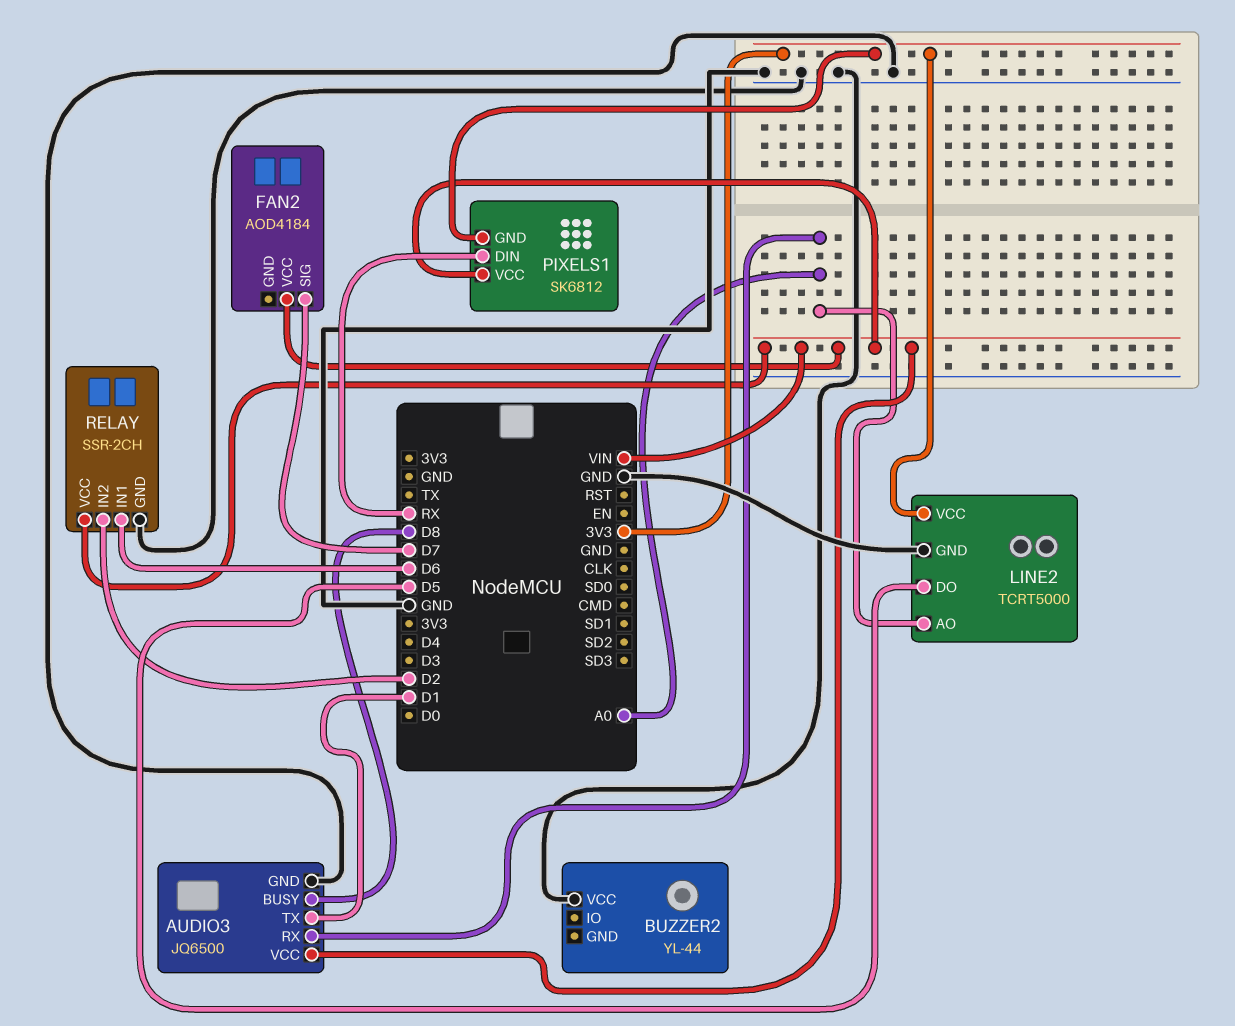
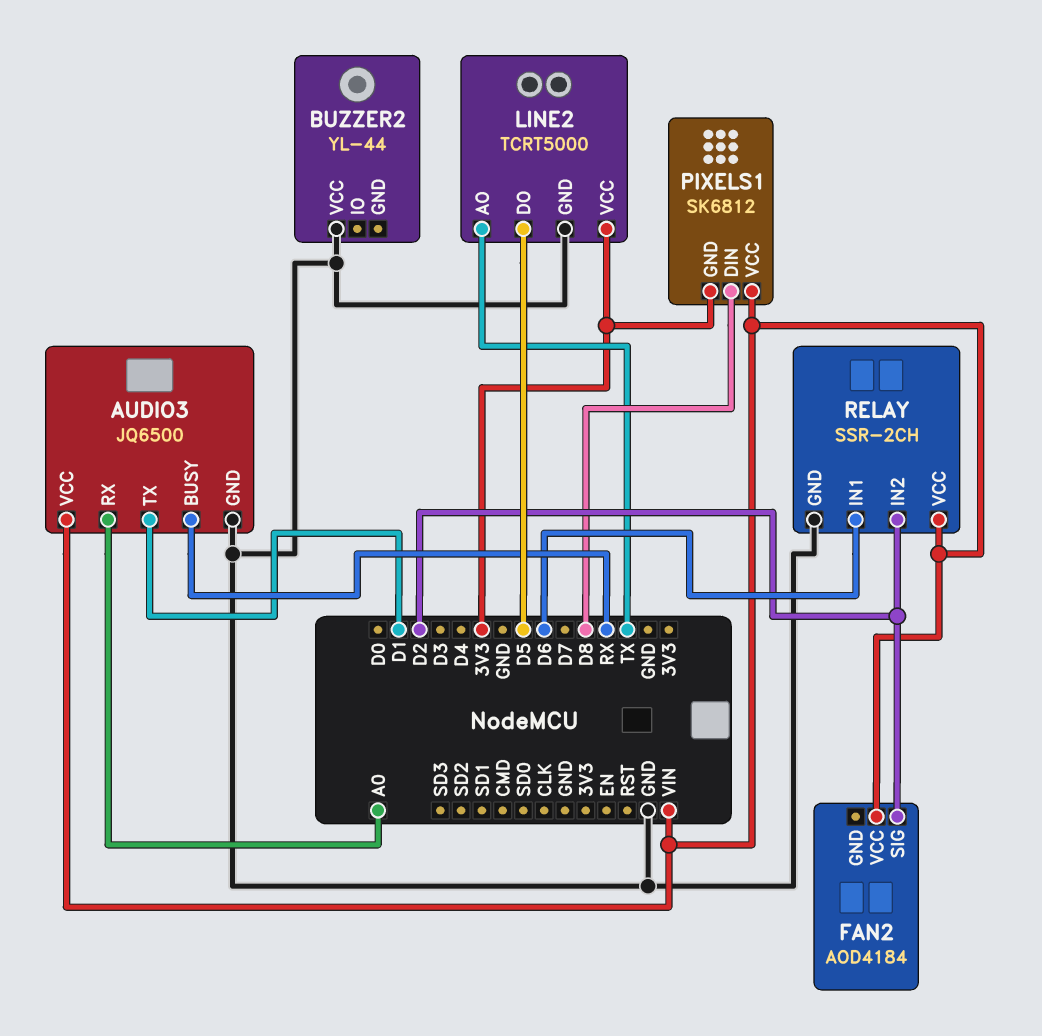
AUDIO3 pin BUSY: D8 -> RX
FAN2 pin SIG: D7 -> D2
LINE2 pin AO: A0 -> TX
PIXELS1 pin DIN: RX -> D8

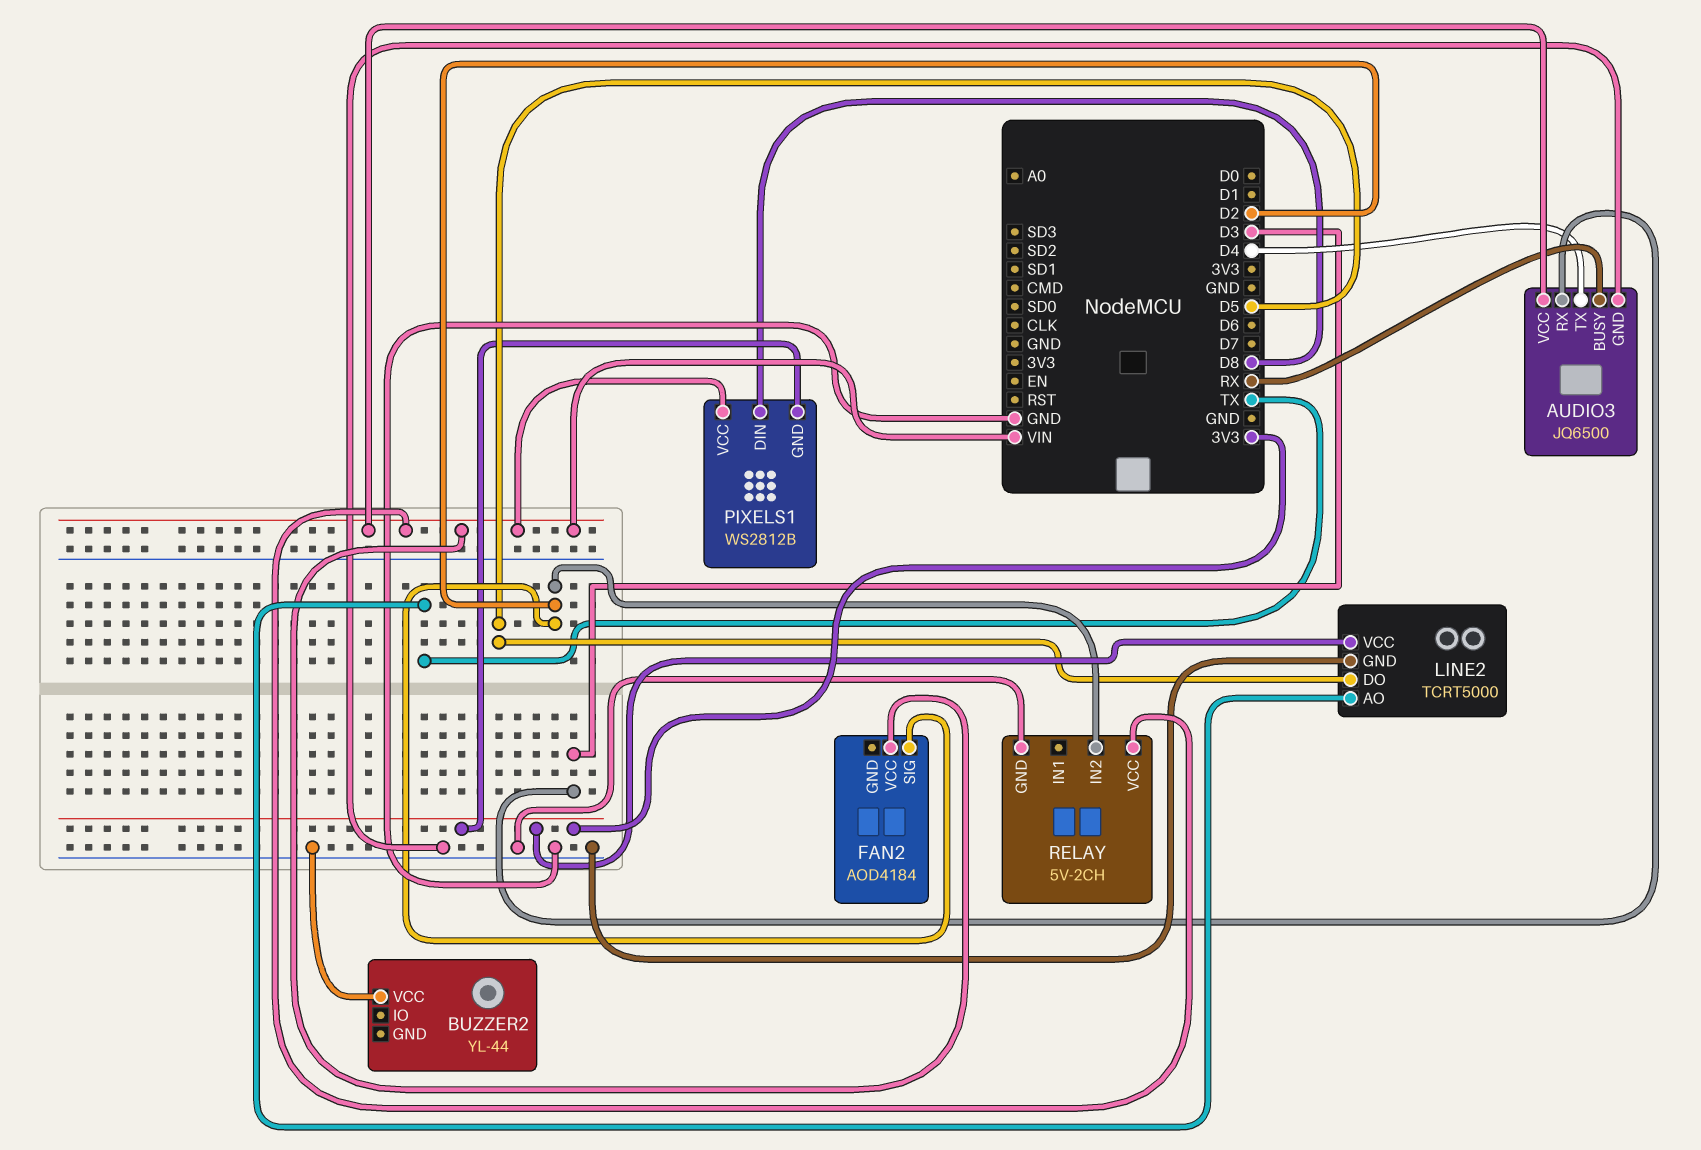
AUDIO3 pin RX: A0 -> D3
AUDIO3 pin TX: D1 -> D4
PIXELS1: SK6812 -> WS2812B
RELAY: SSR-2CH -> 5V-2CH
RELAY pin IN1: D6 -> none

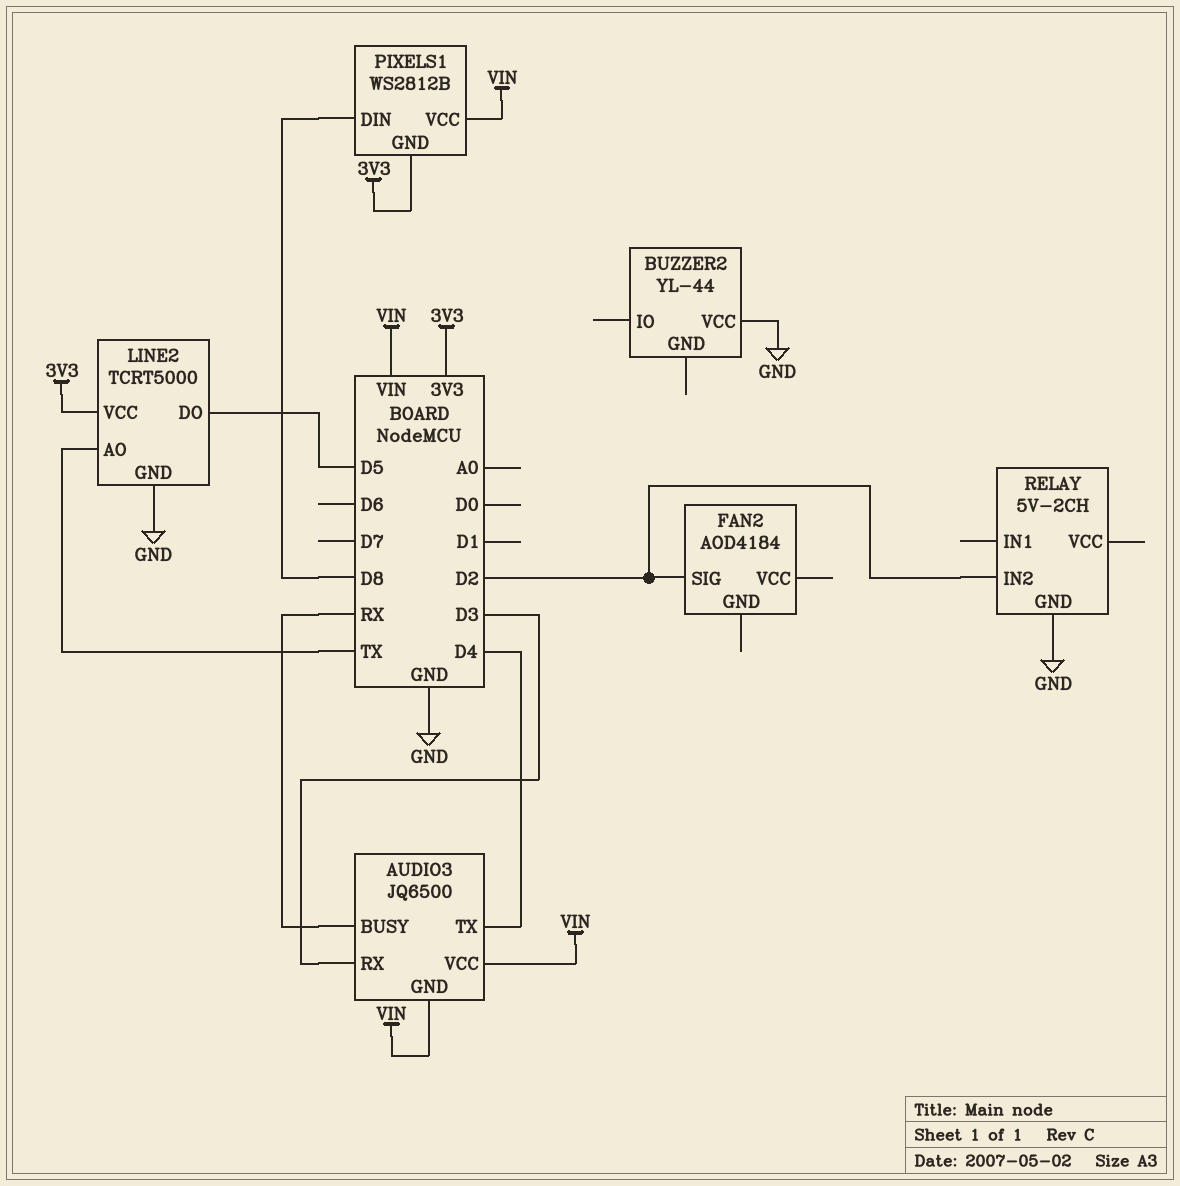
AUDIO3 pin GND: GND -> VIN
FAN2 pin VCC: VIN -> none
RELAY pin VCC: VIN -> none

